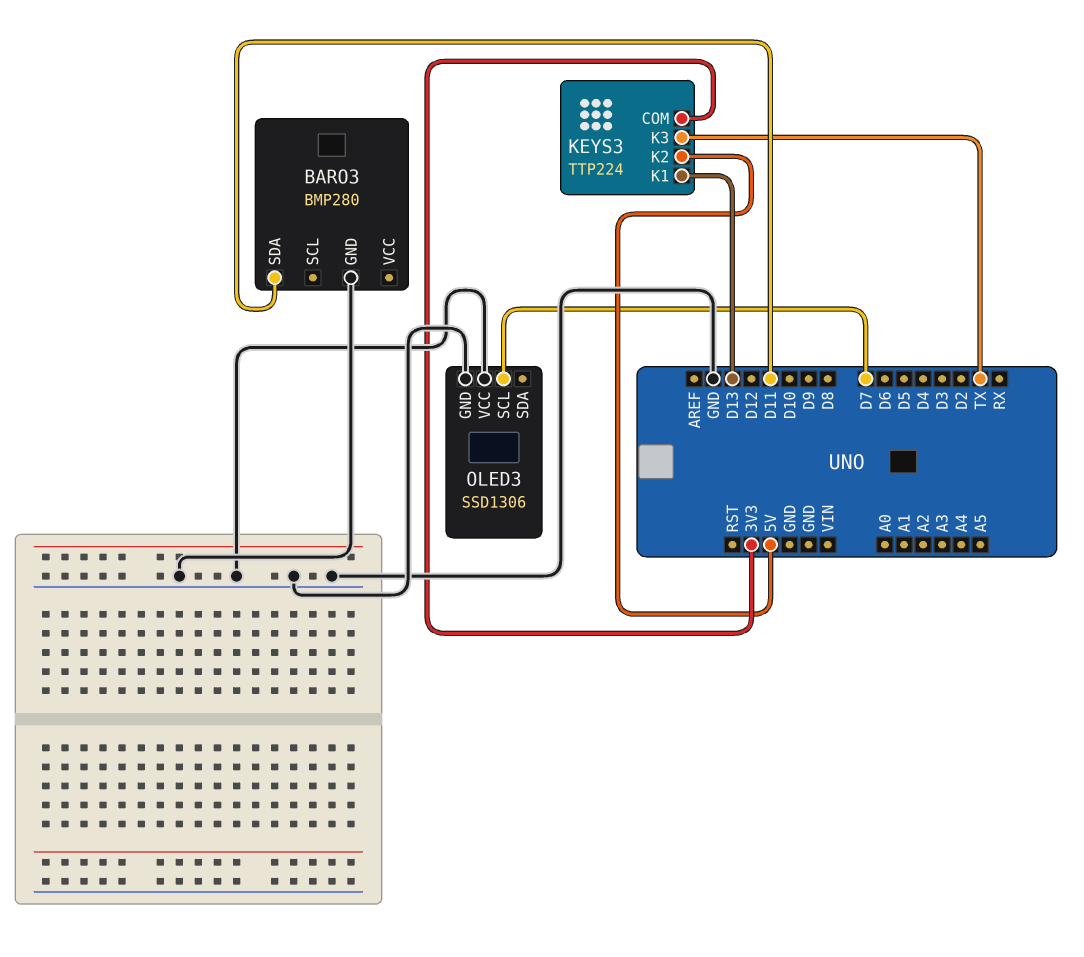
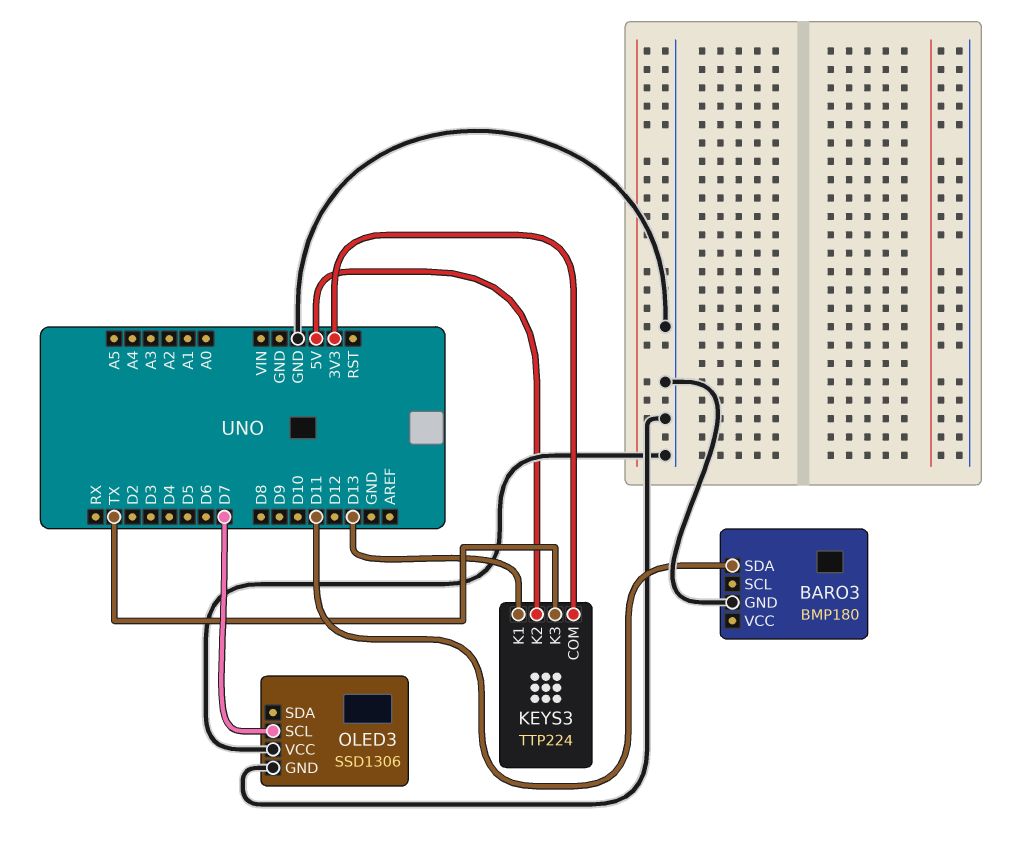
BARO3: BMP280 -> BMP180

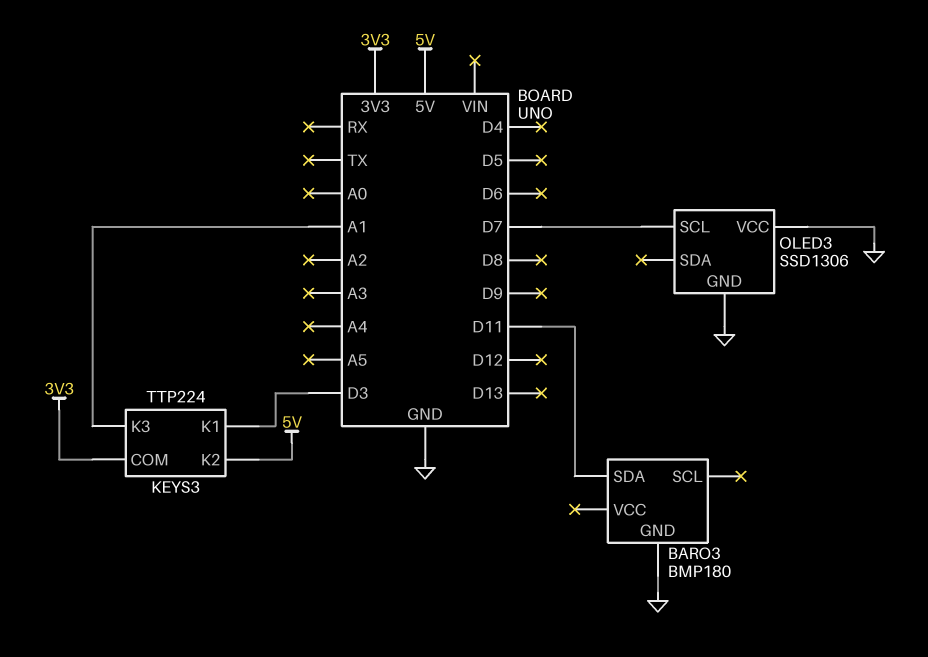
KEYS3 pin K1: D13 -> D3
KEYS3 pin K3: TX -> A1

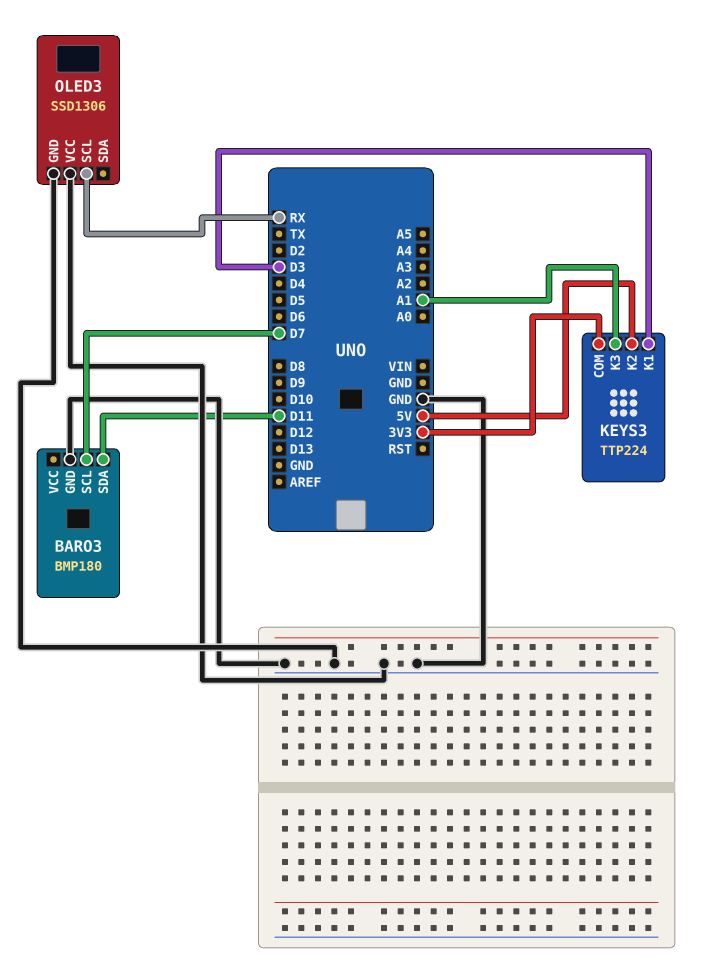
BARO3 pin SCL: none -> D7
OLED3 pin SCL: D7 -> RX

